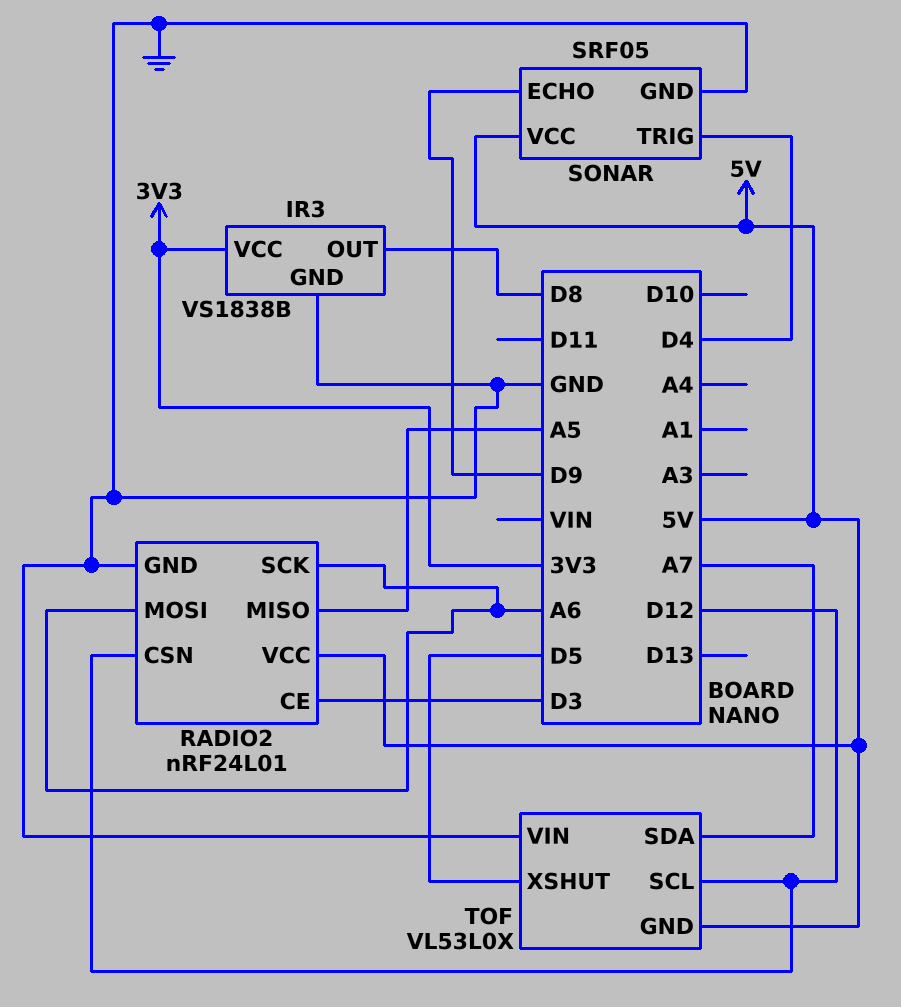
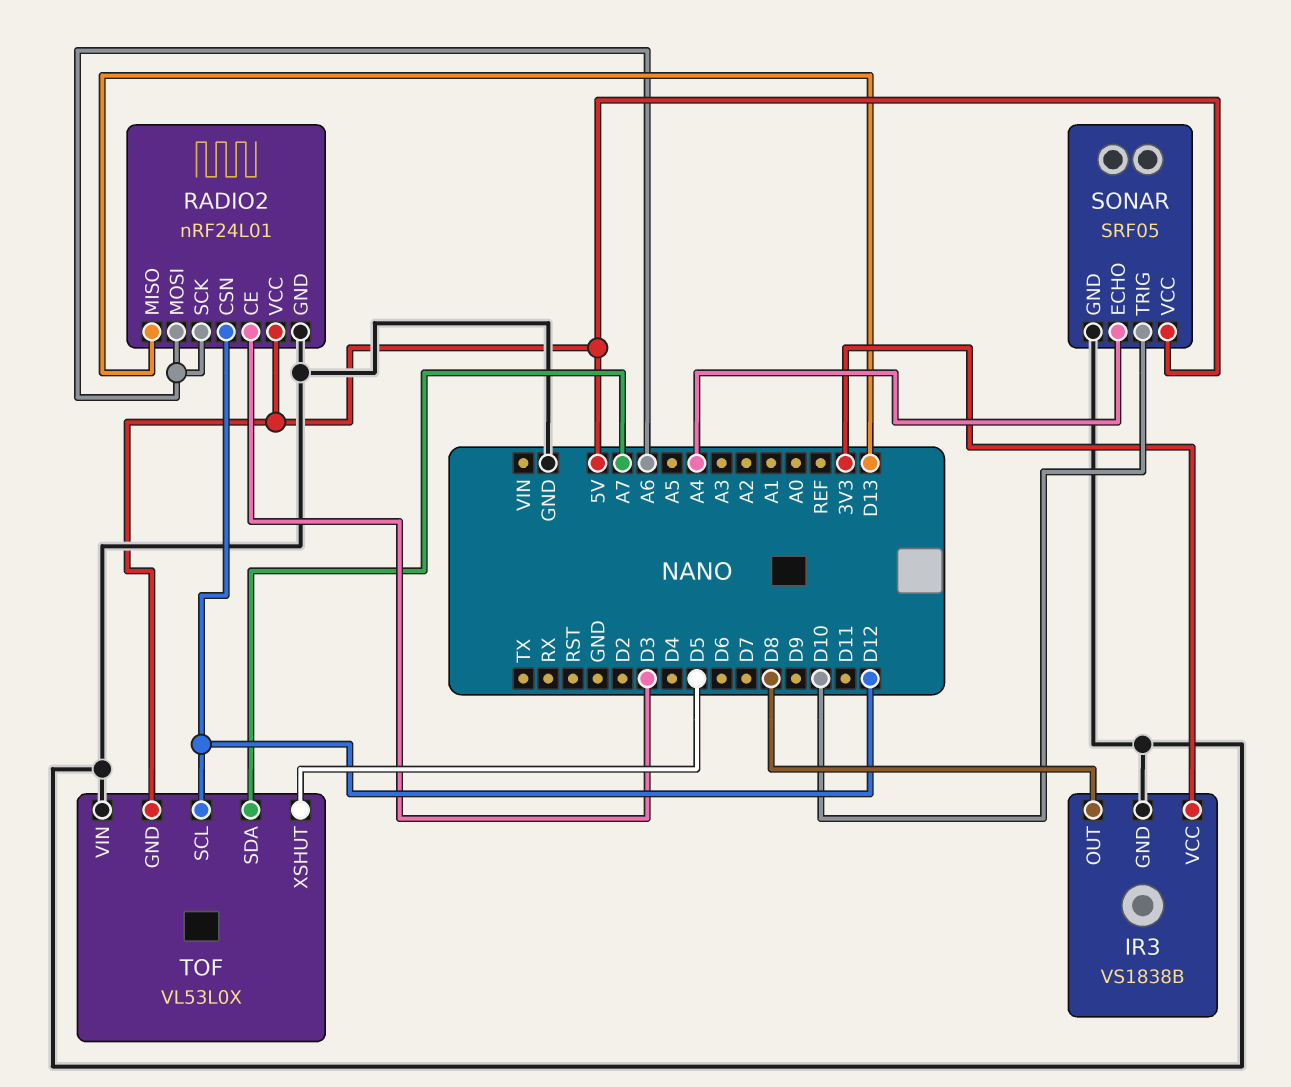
RADIO2 pin MISO: A5 -> D13
SONAR pin ECHO: D9 -> A4
SONAR pin TRIG: D4 -> D10

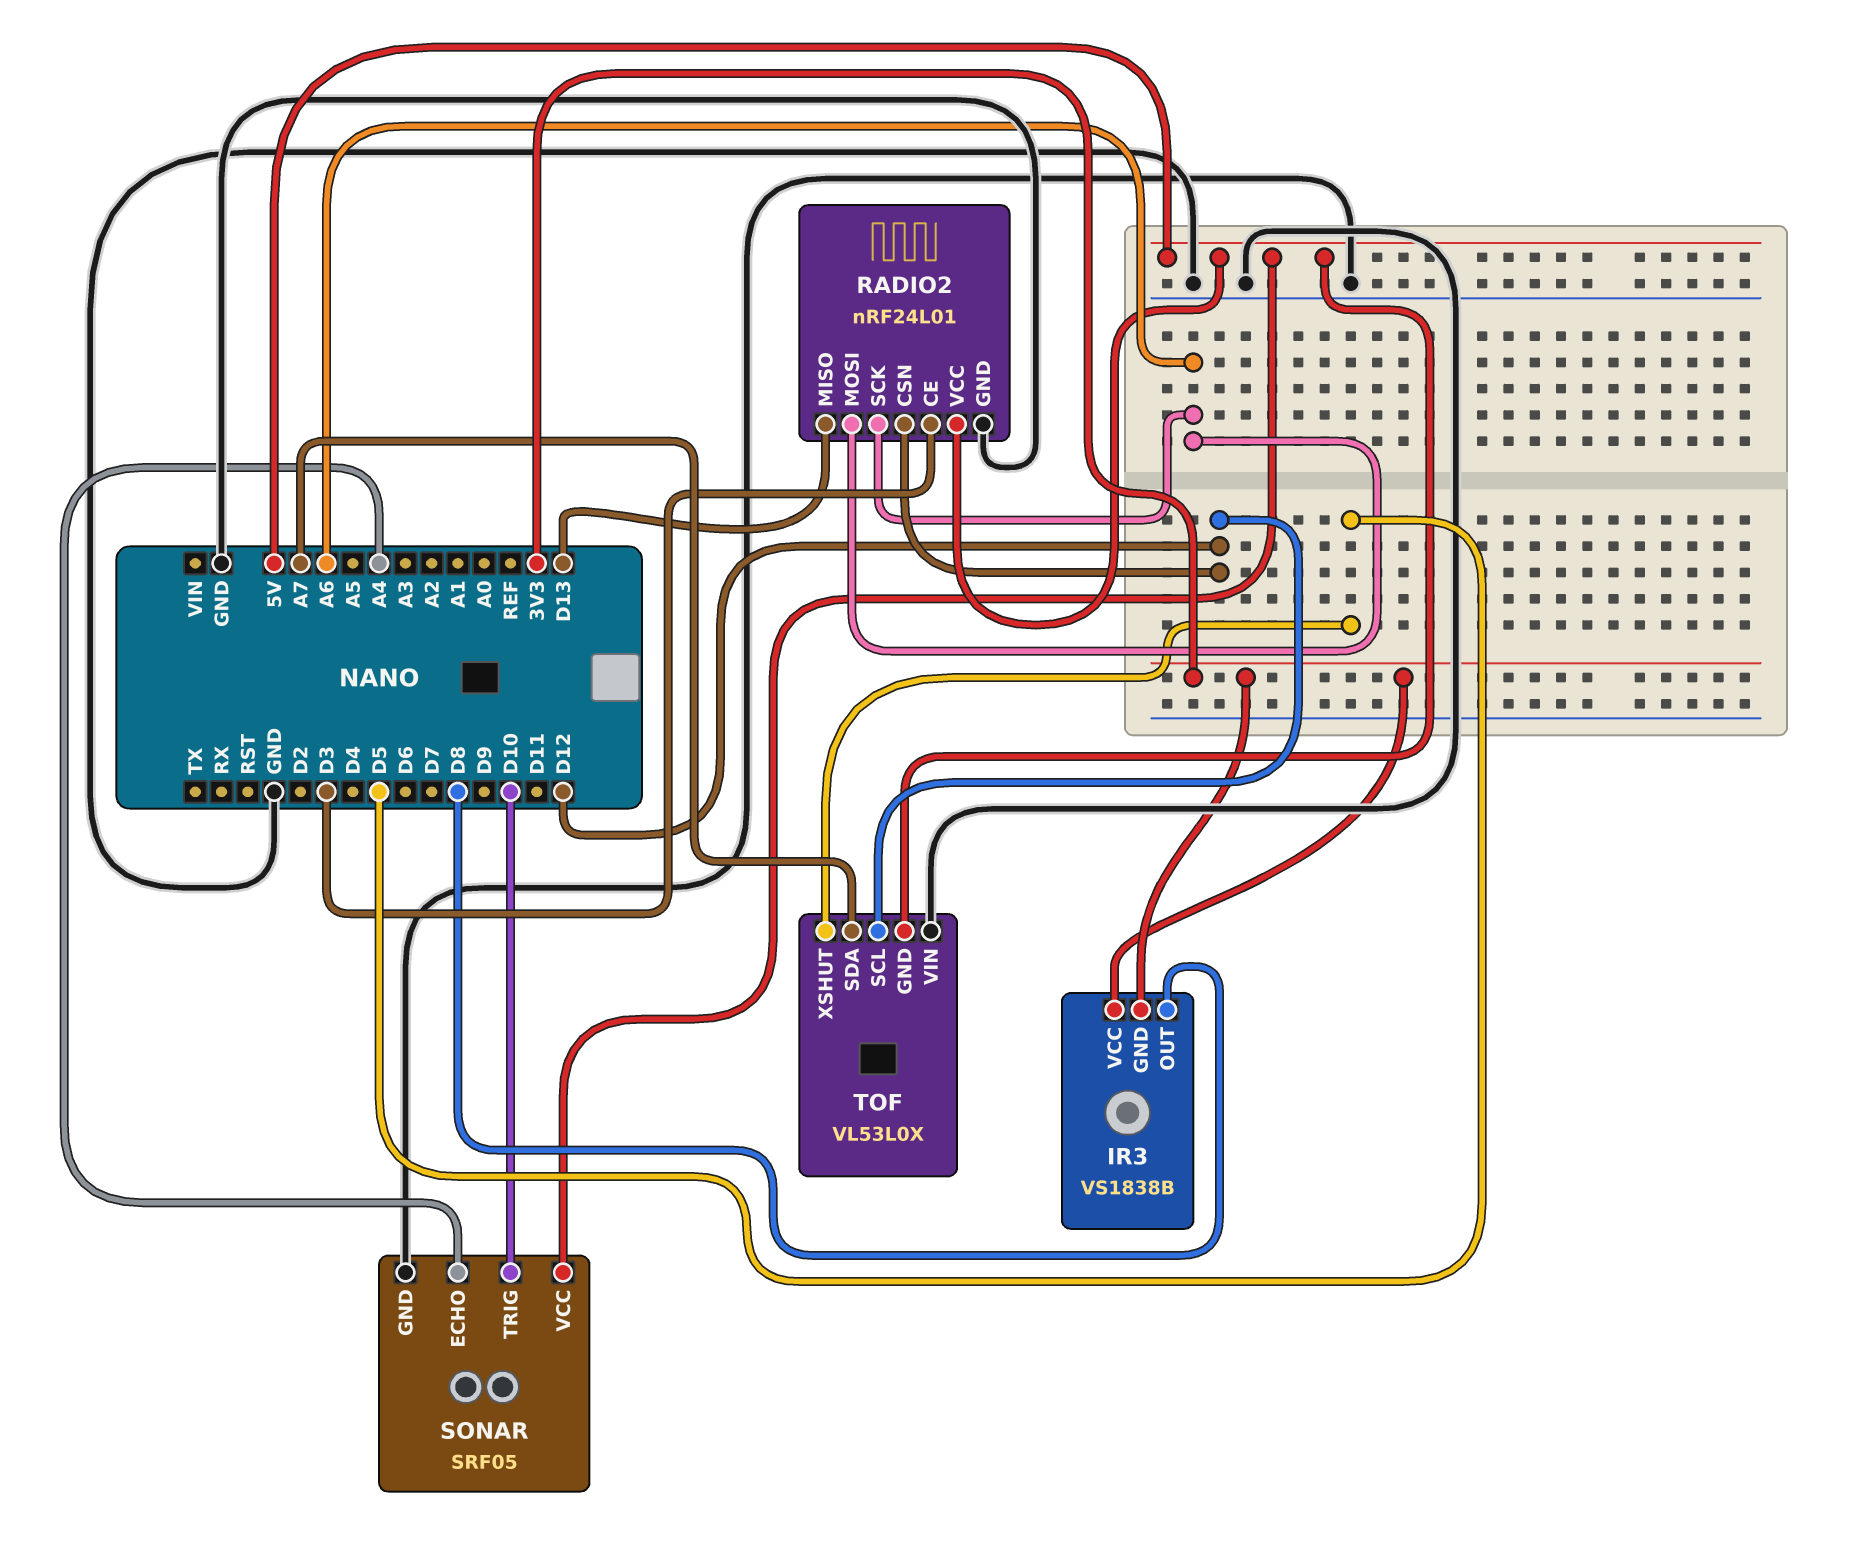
IR3 pin GND: GND -> 3V3

